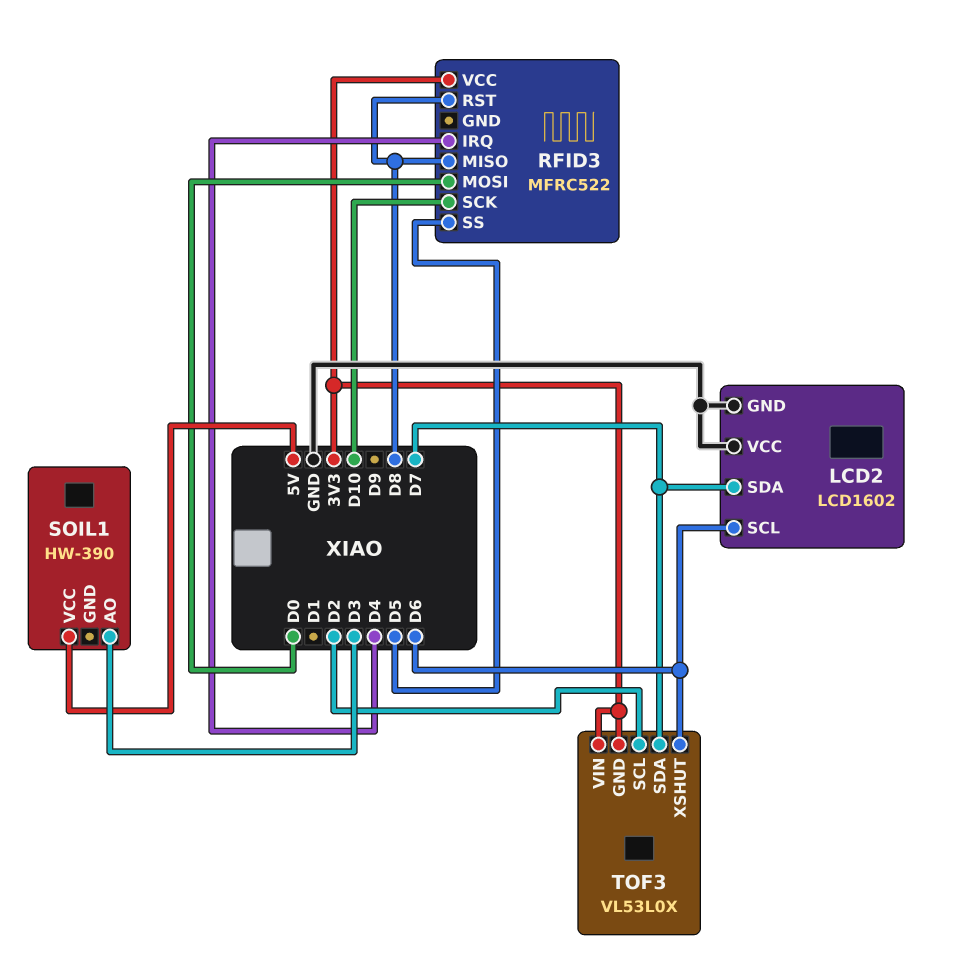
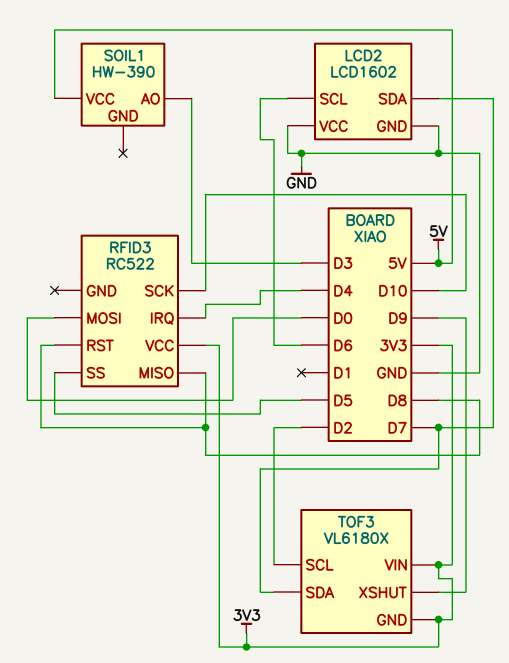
RFID3: MFRC522 -> RC522
TOF3: VL53L0X -> VL6180X
TOF3 pin XSHUT: D6 -> D9

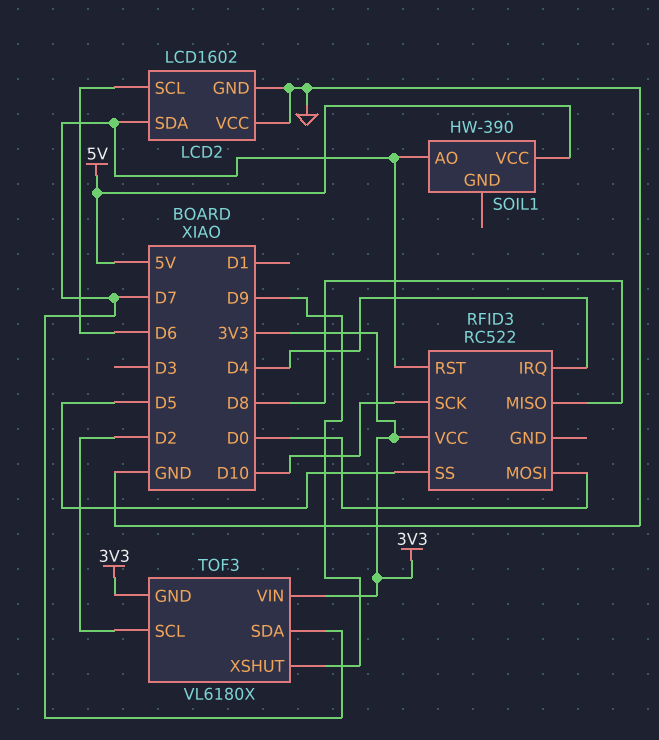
RFID3 pin RST: D8 -> D7
SOIL1 pin AO: D3 -> D7

